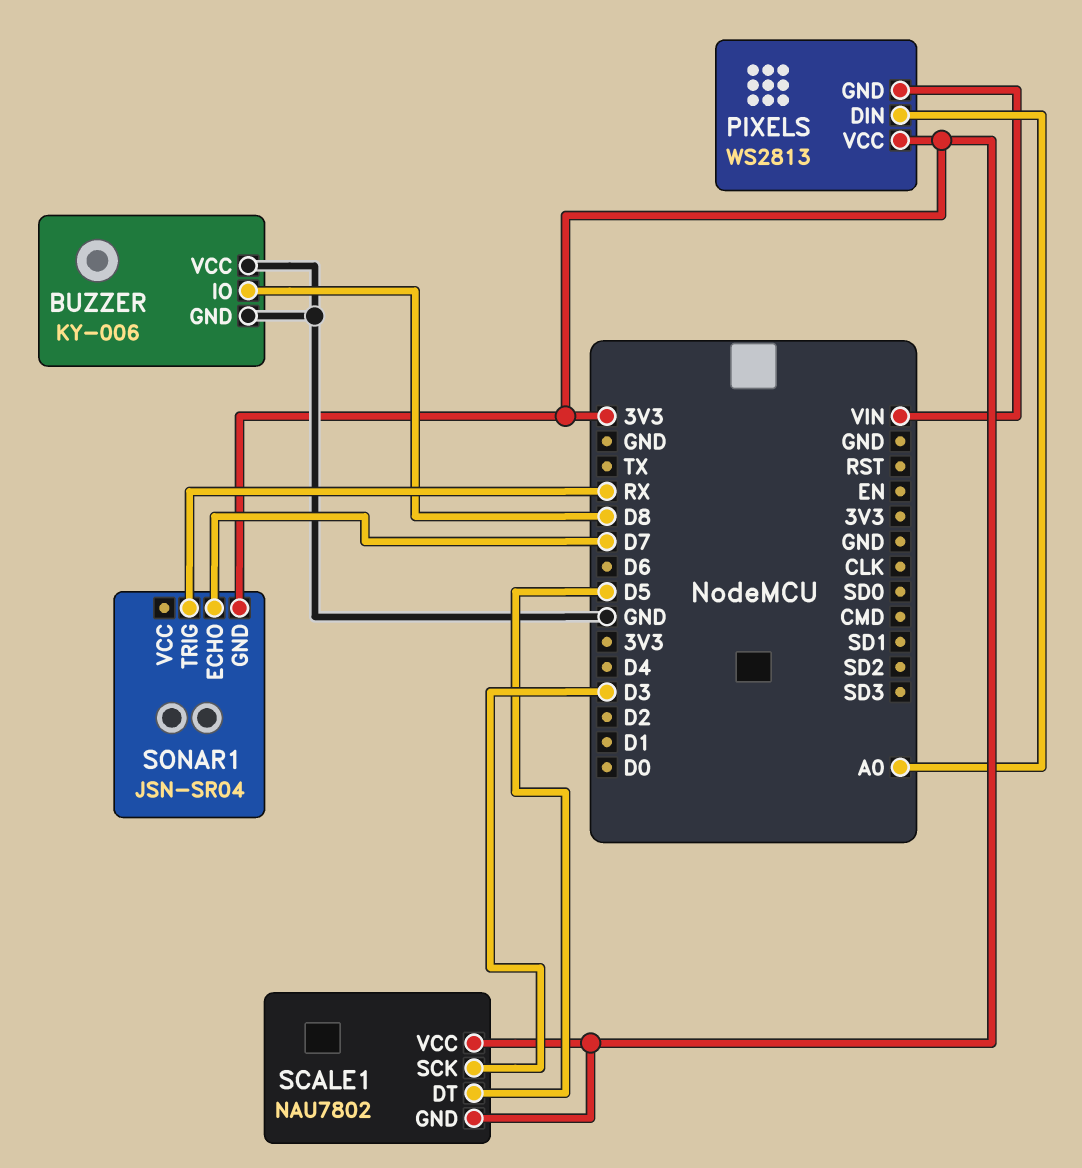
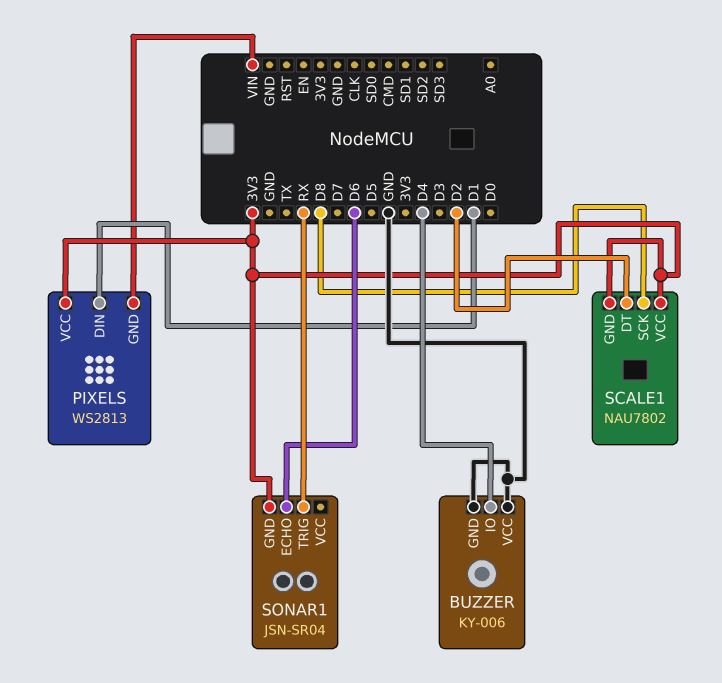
BUZZER pin IO: D8 -> D4
PIXELS pin DIN: A0 -> D1
SCALE1 pin DT: D5 -> D2
SCALE1 pin SCK: D3 -> D8
SONAR1 pin ECHO: D7 -> D6

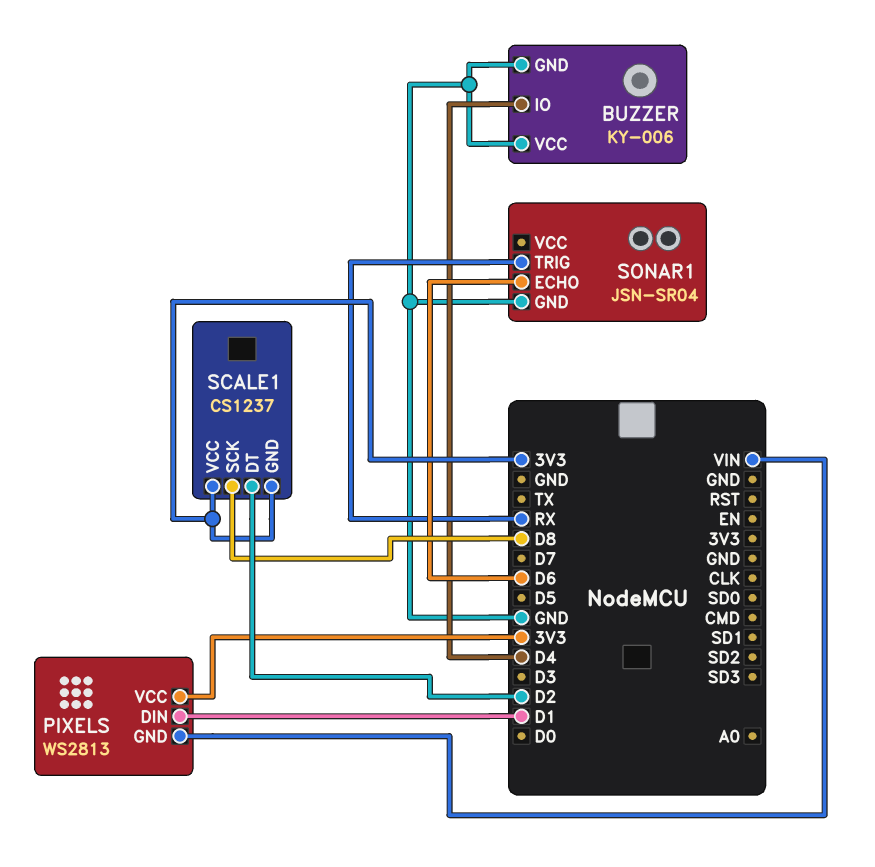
SCALE1: NAU7802 -> CS1237
SONAR1 pin GND: 3V3 -> GND

